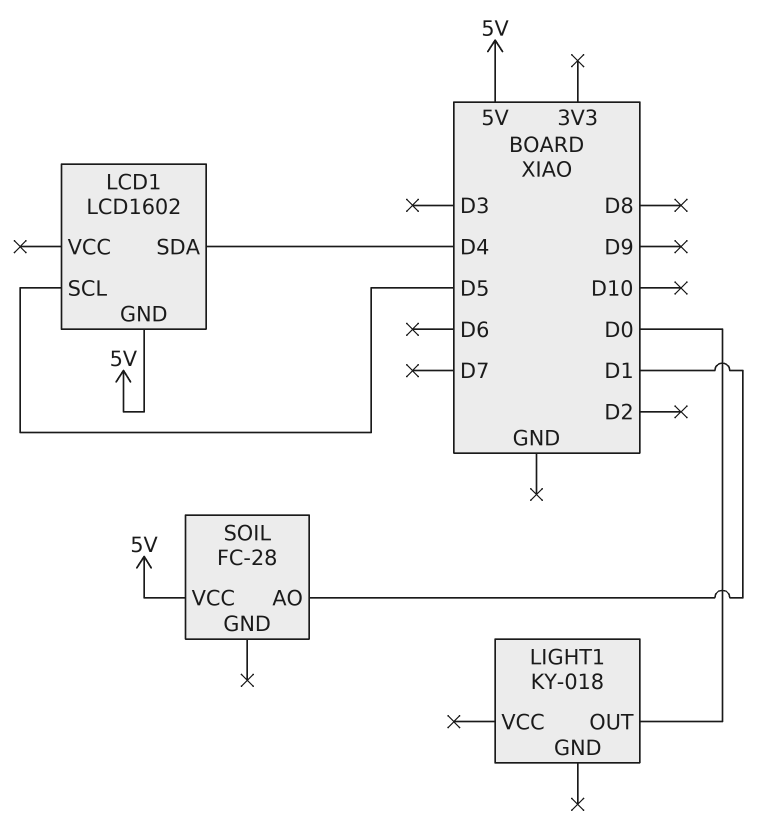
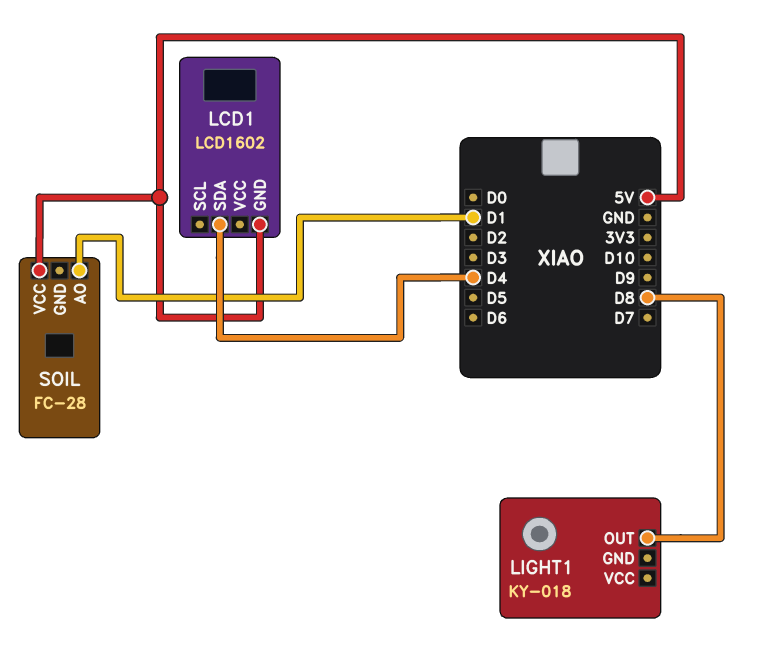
LCD1 pin SCL: D5 -> none
LIGHT1 pin OUT: D0 -> D8

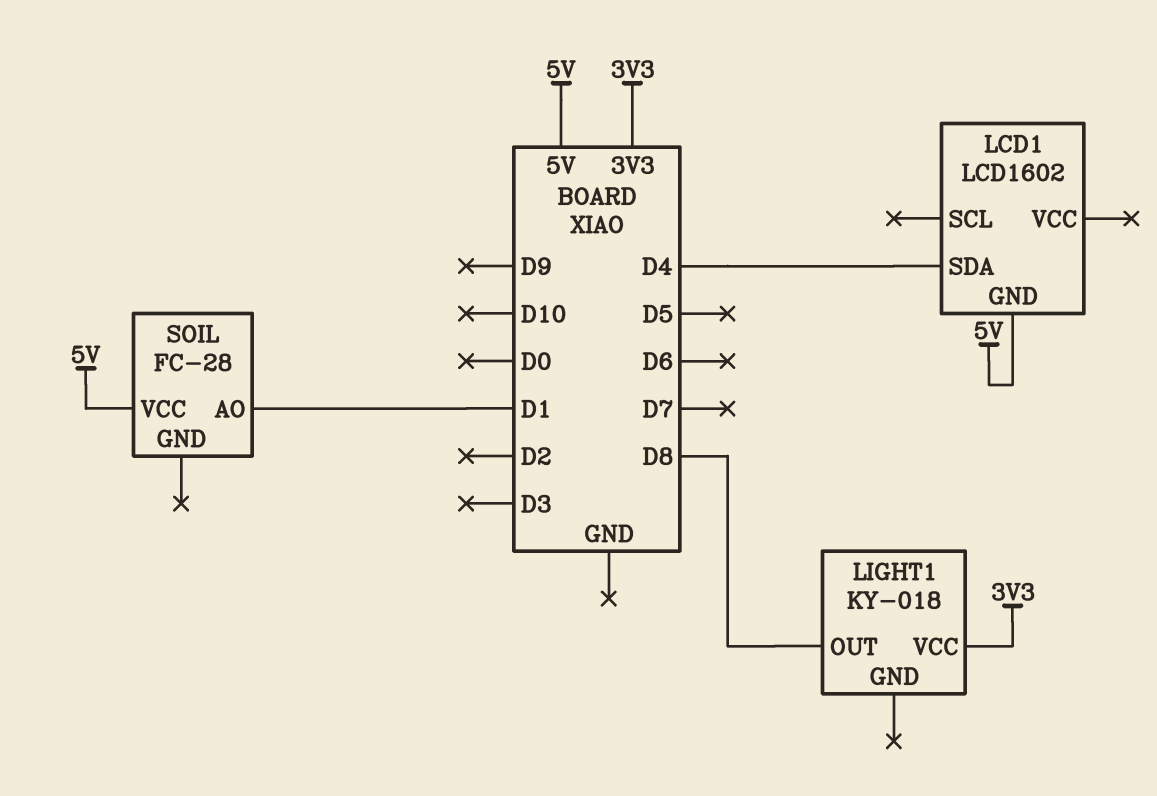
LIGHT1 pin VCC: none -> 3V3

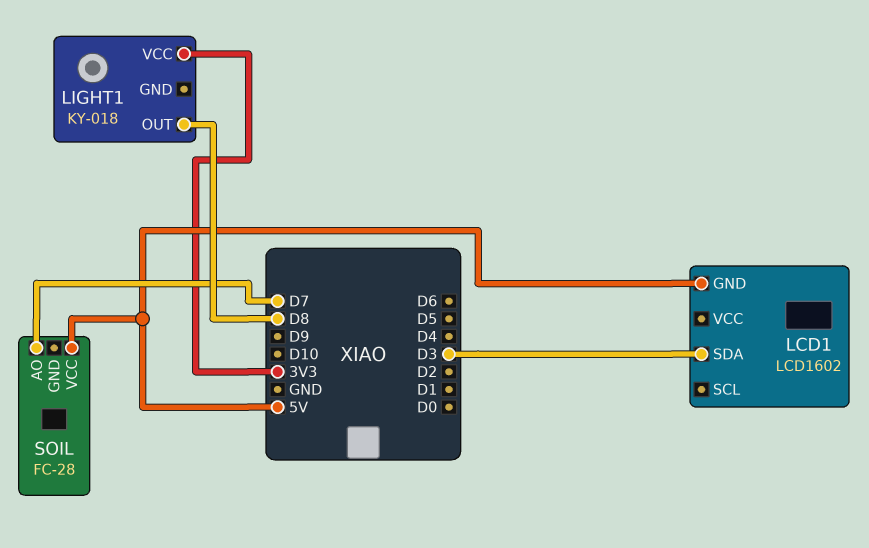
LCD1 pin SDA: D4 -> D3
SOIL pin AO: D1 -> D7

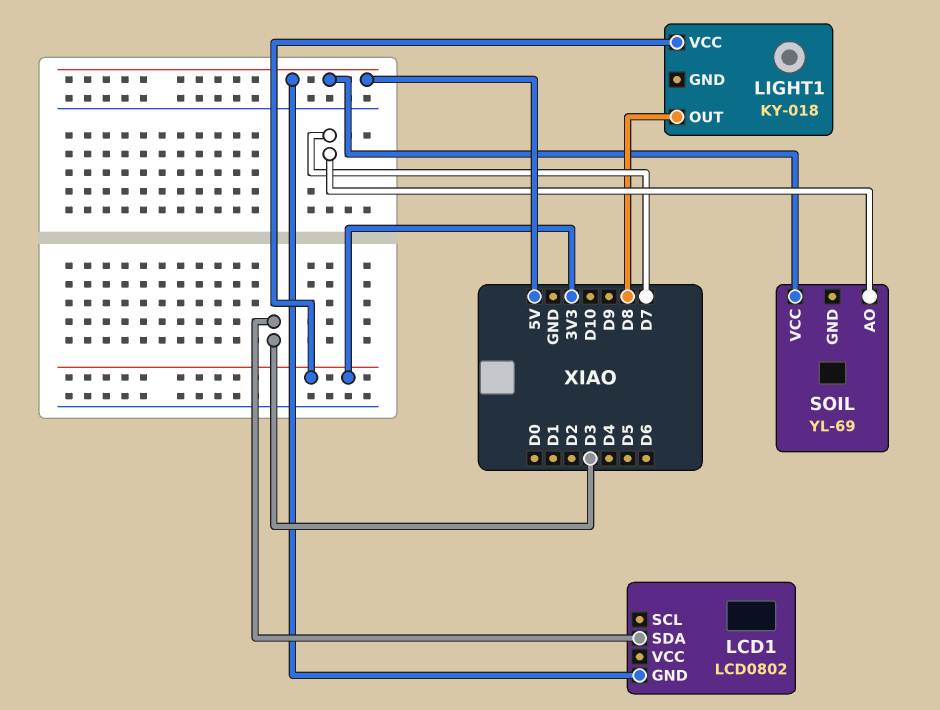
LCD1: LCD1602 -> LCD0802
SOIL: FC-28 -> YL-69

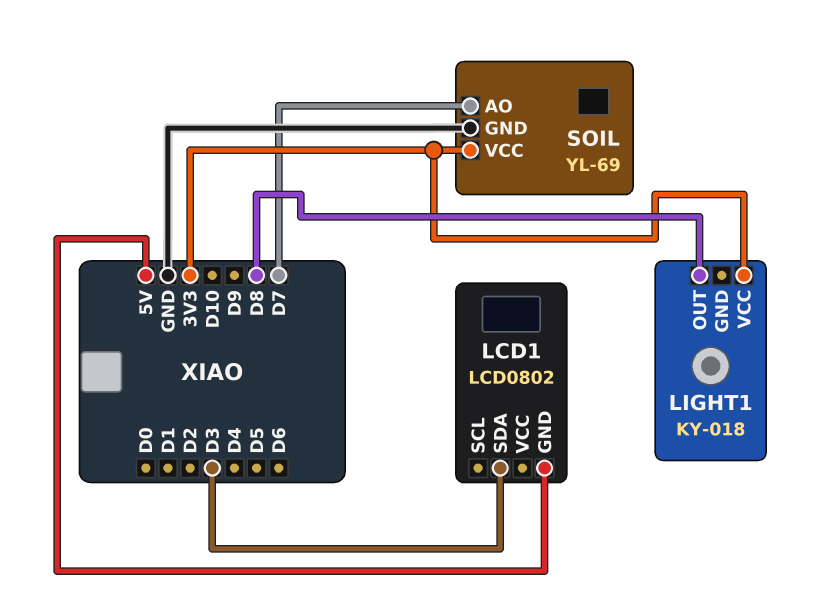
SOIL pin GND: none -> GND
SOIL pin VCC: 5V -> 3V3

